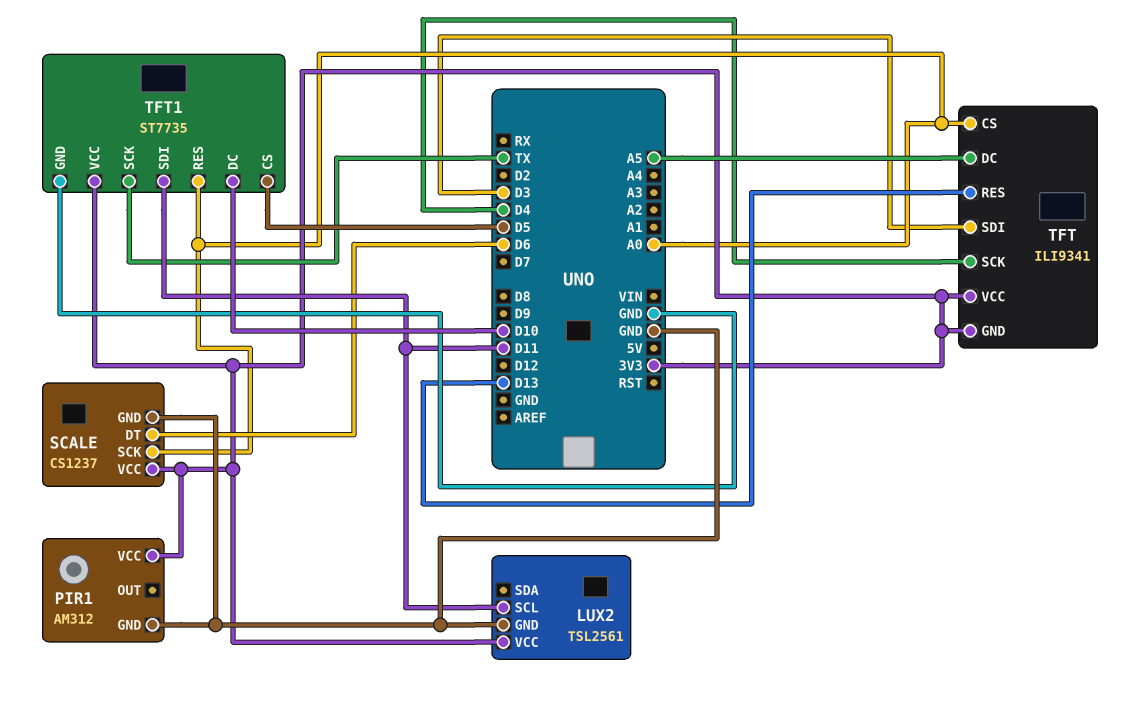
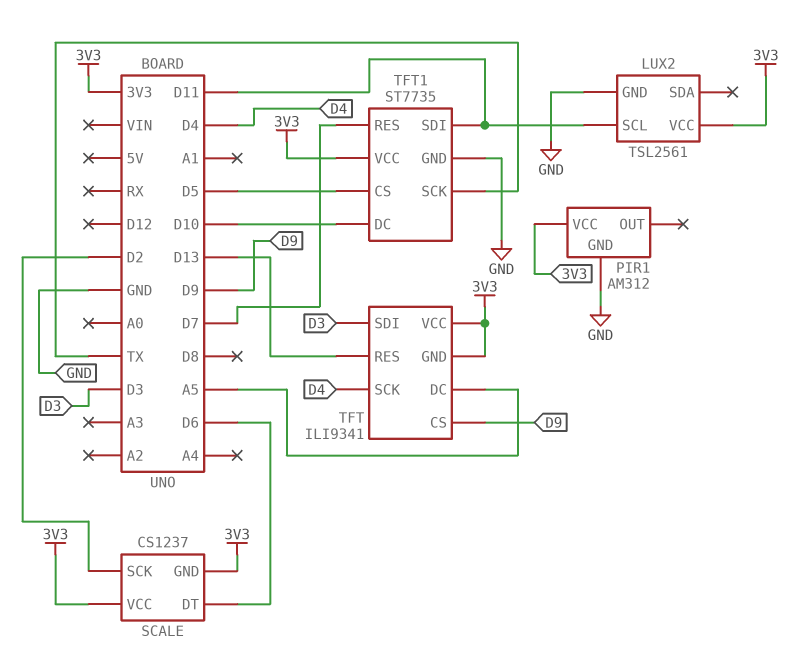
SCALE pin GND: GND -> 3V3
SCALE pin SCK: A0 -> D2
TFT pin CS: A0 -> D9
TFT1 pin RES: A0 -> D7

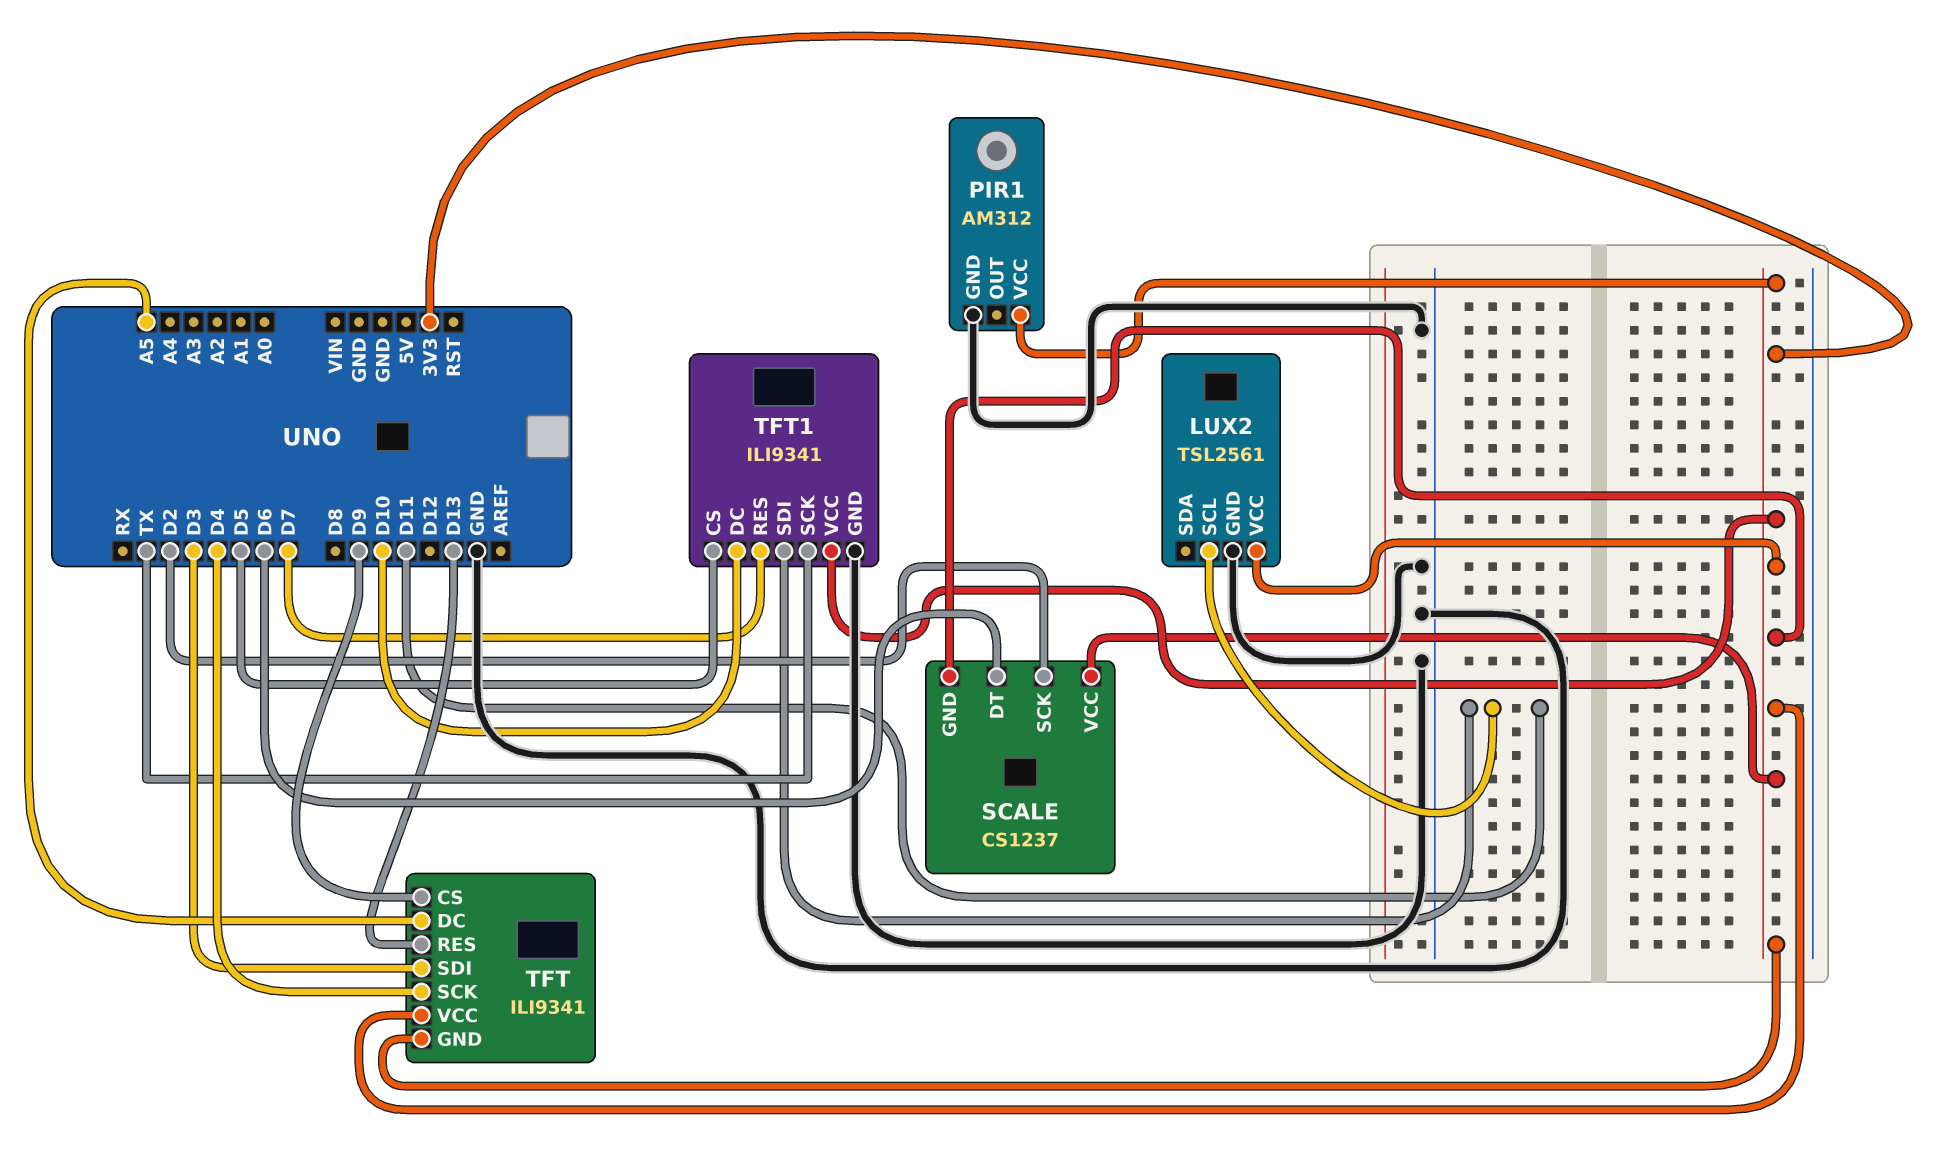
TFT1: ST7735 -> ILI9341

